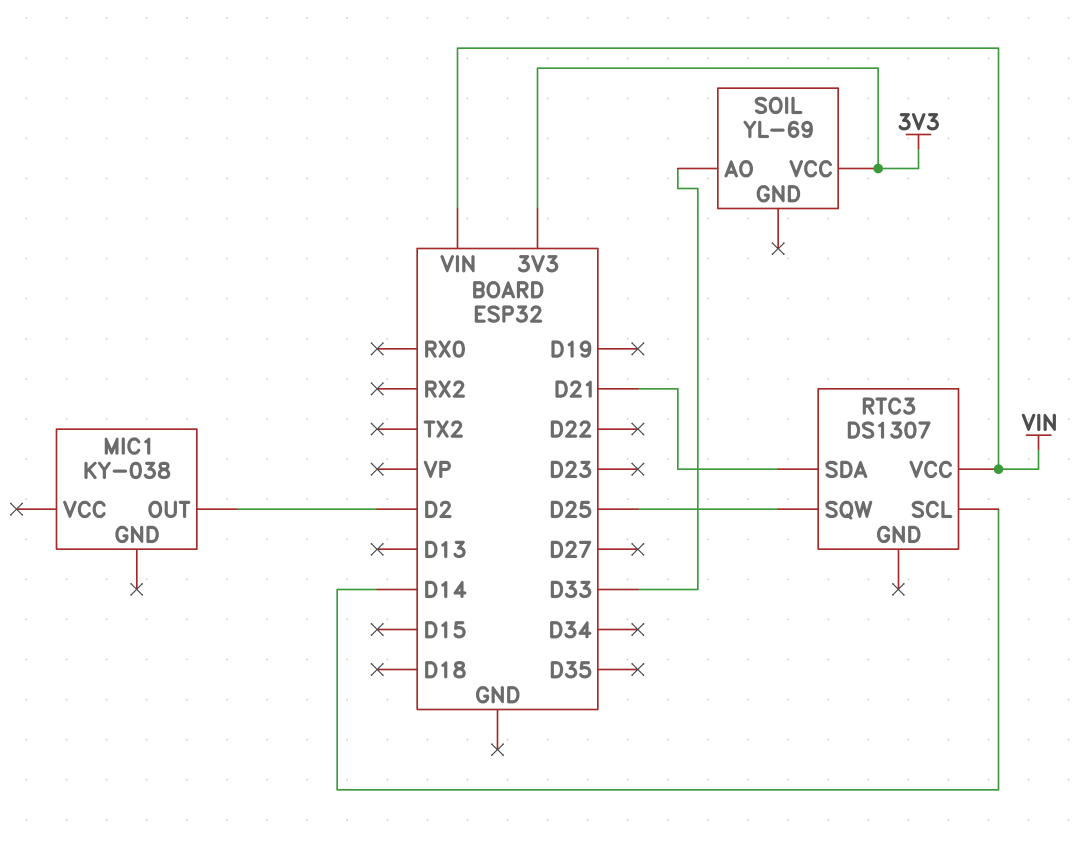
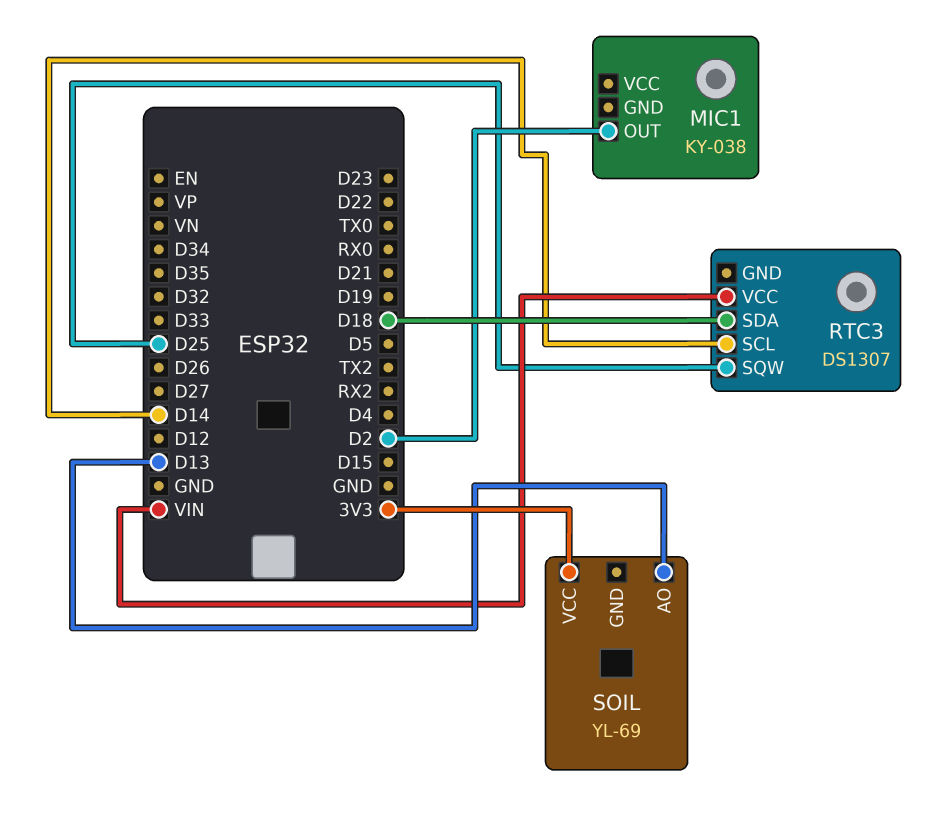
RTC3 pin SDA: D21 -> D18
SOIL pin AO: D33 -> D13

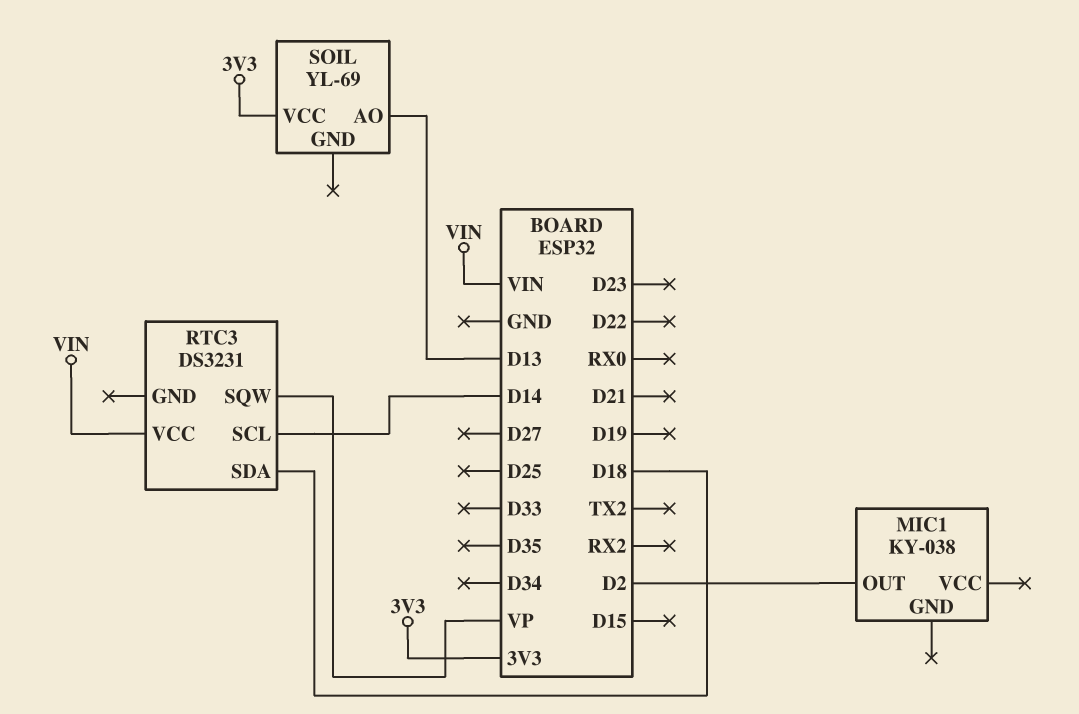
RTC3: DS1307 -> DS3231
RTC3 pin SQW: D25 -> VP

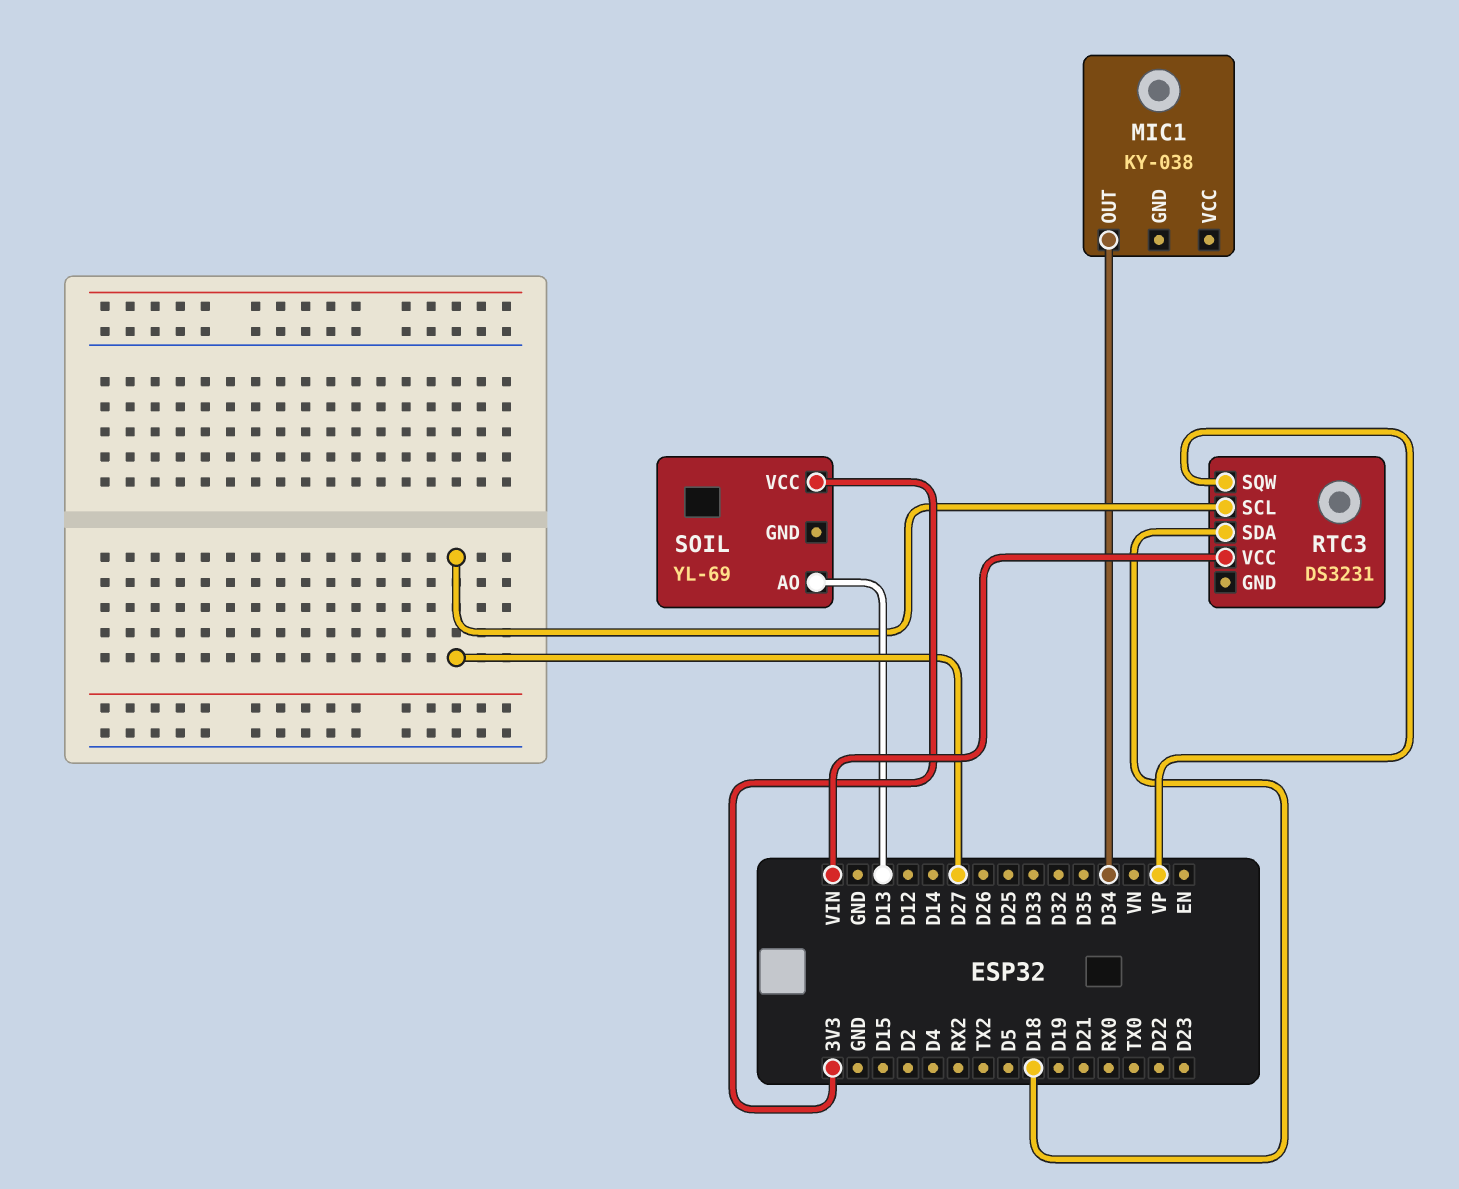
MIC1 pin OUT: D2 -> D34
RTC3 pin SCL: D14 -> D27

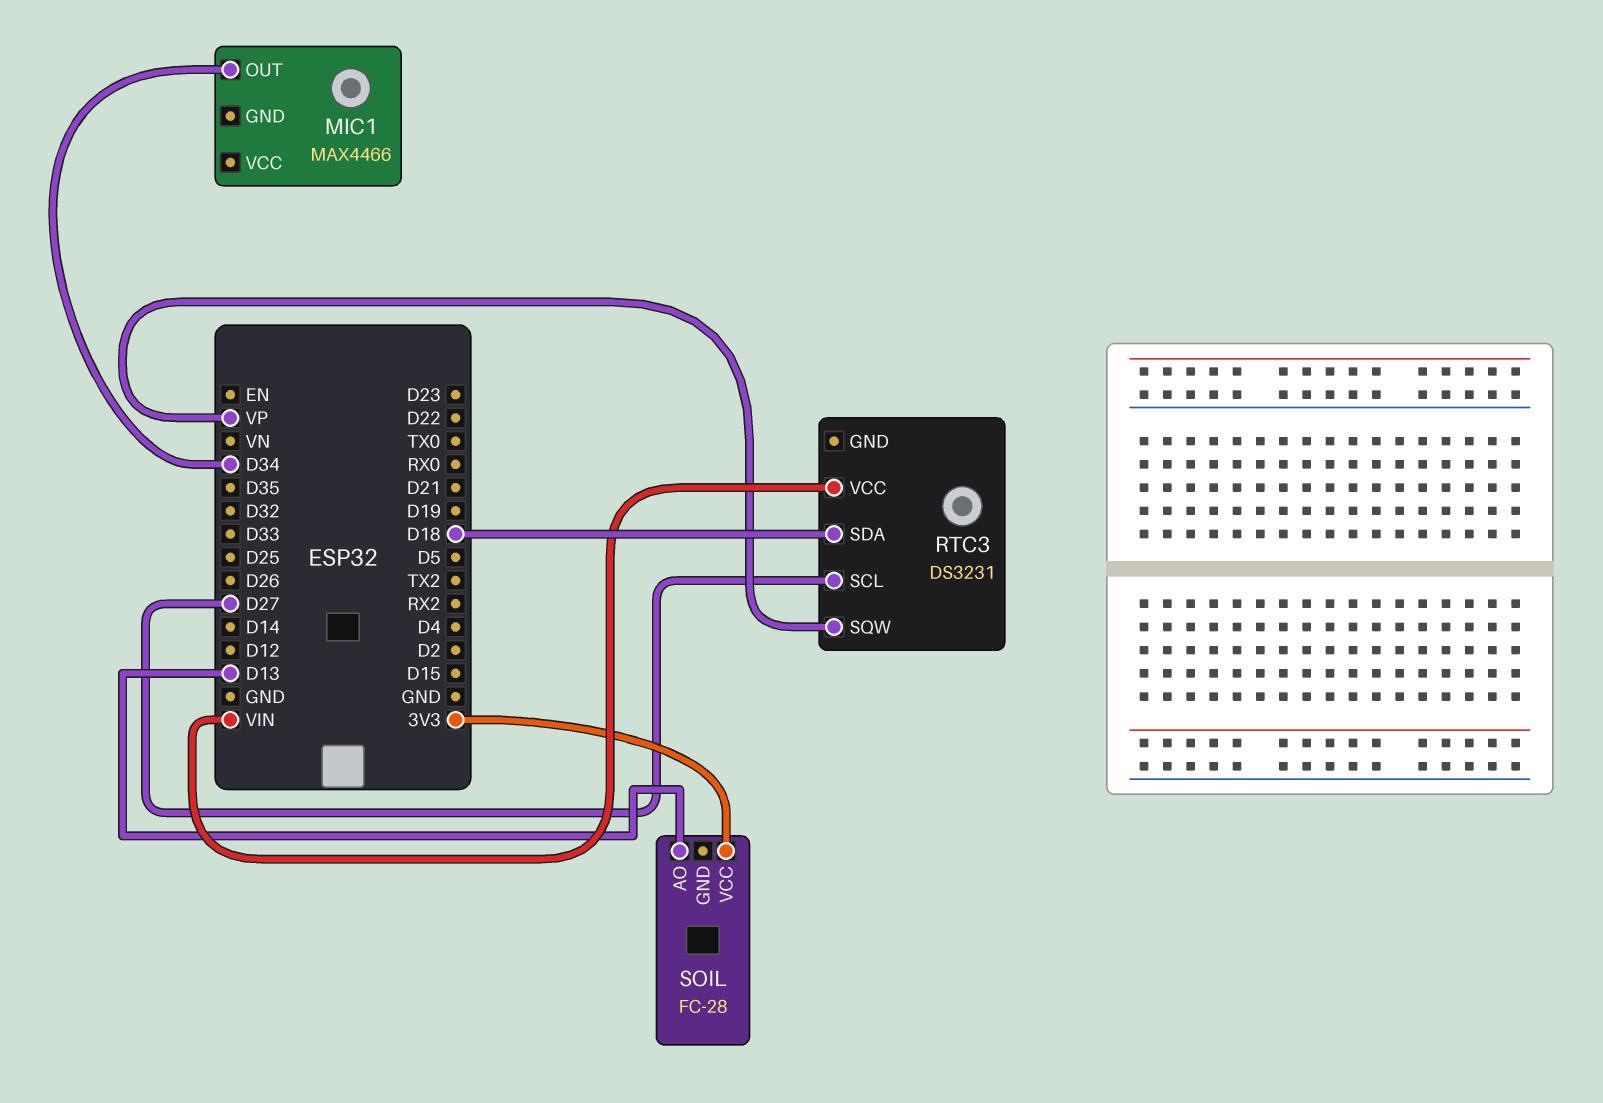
MIC1: KY-038 -> MAX4466
SOIL: YL-69 -> FC-28

